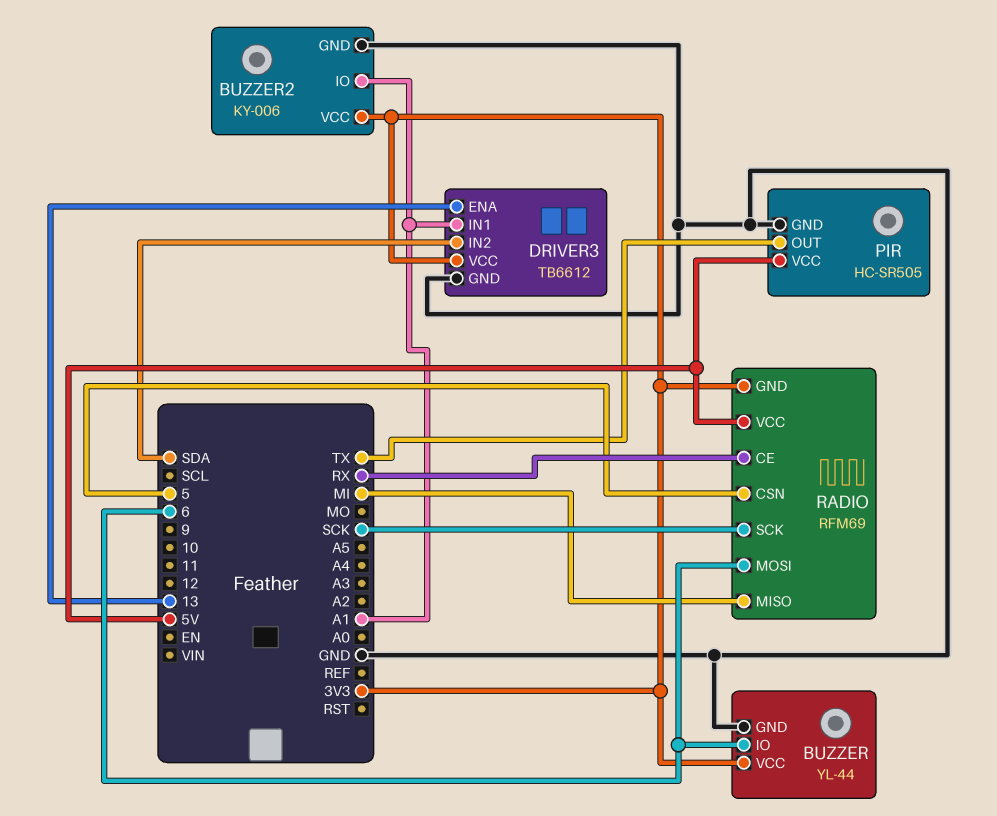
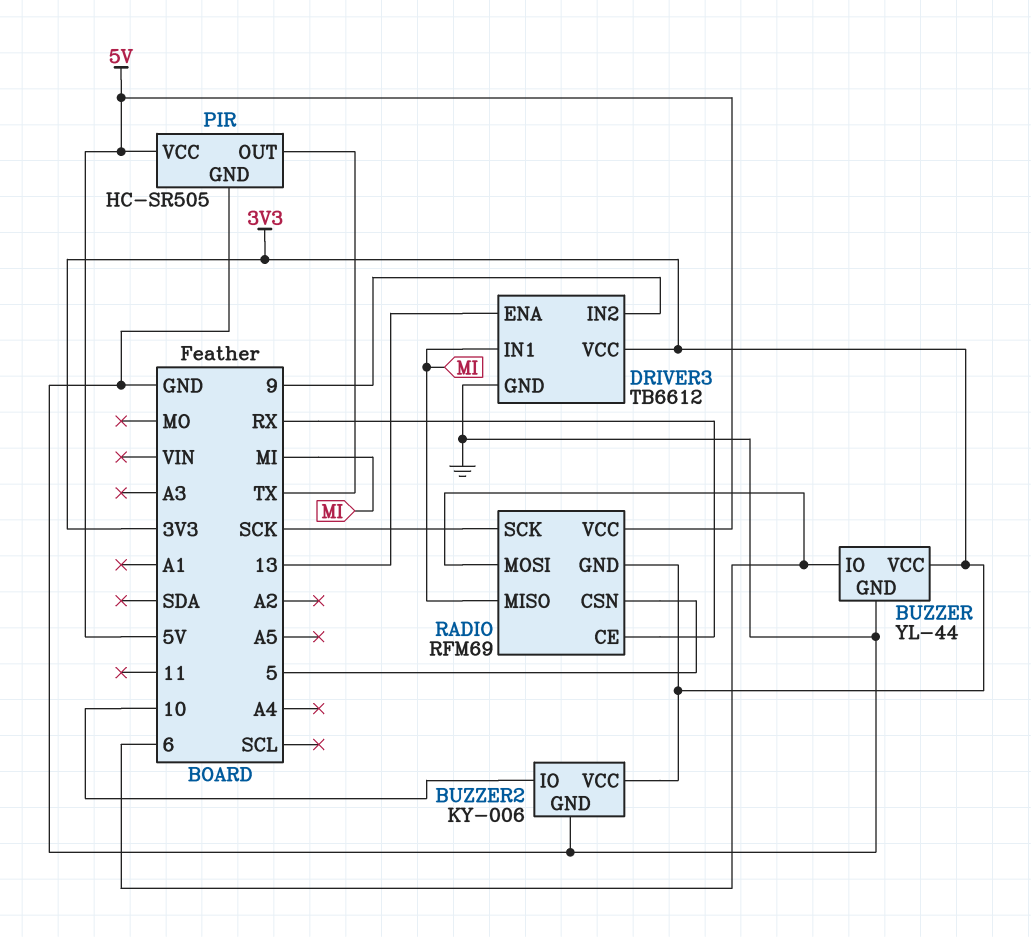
BUZZER2 pin IO: A1 -> 10
DRIVER3 pin IN1: A1 -> MI
DRIVER3 pin IN2: SDA -> 9

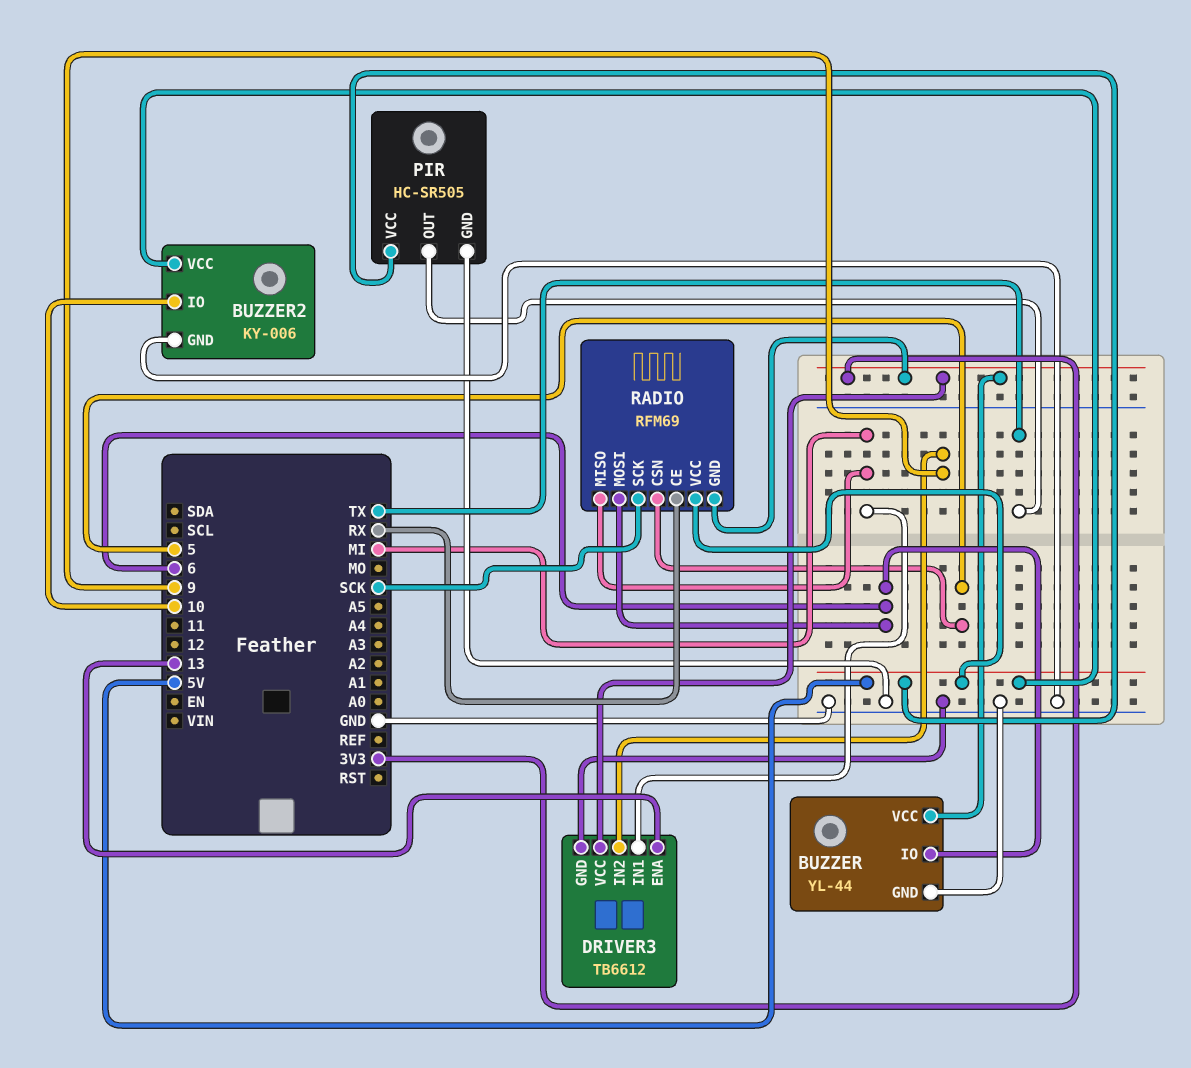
BUZZER2 pin VCC: 3V3 -> 5V

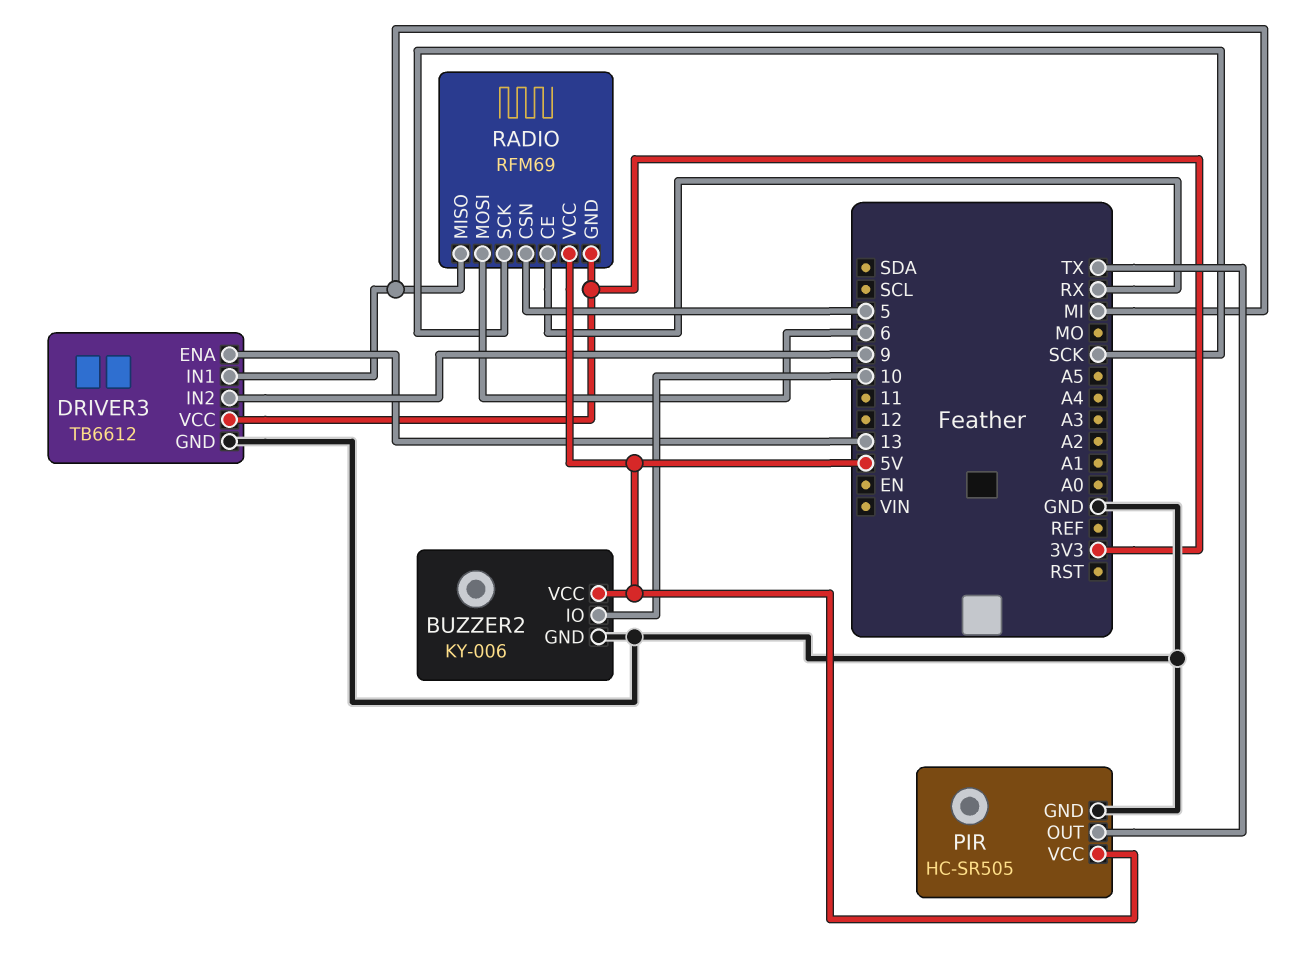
BUZZER: YL-44 -> none
BUZZER pin GND: GND -> none
BUZZER pin IO: 6 -> none
BUZZER pin VCC: 3V3 -> none

